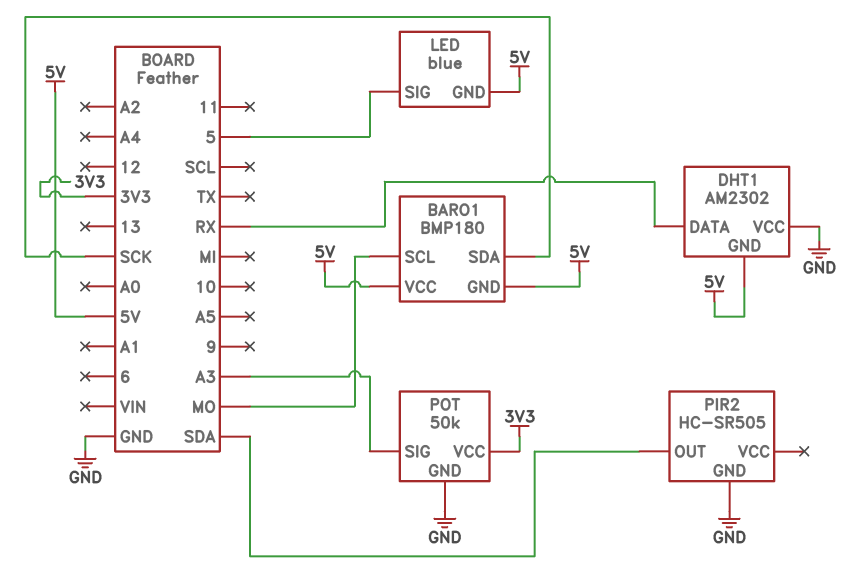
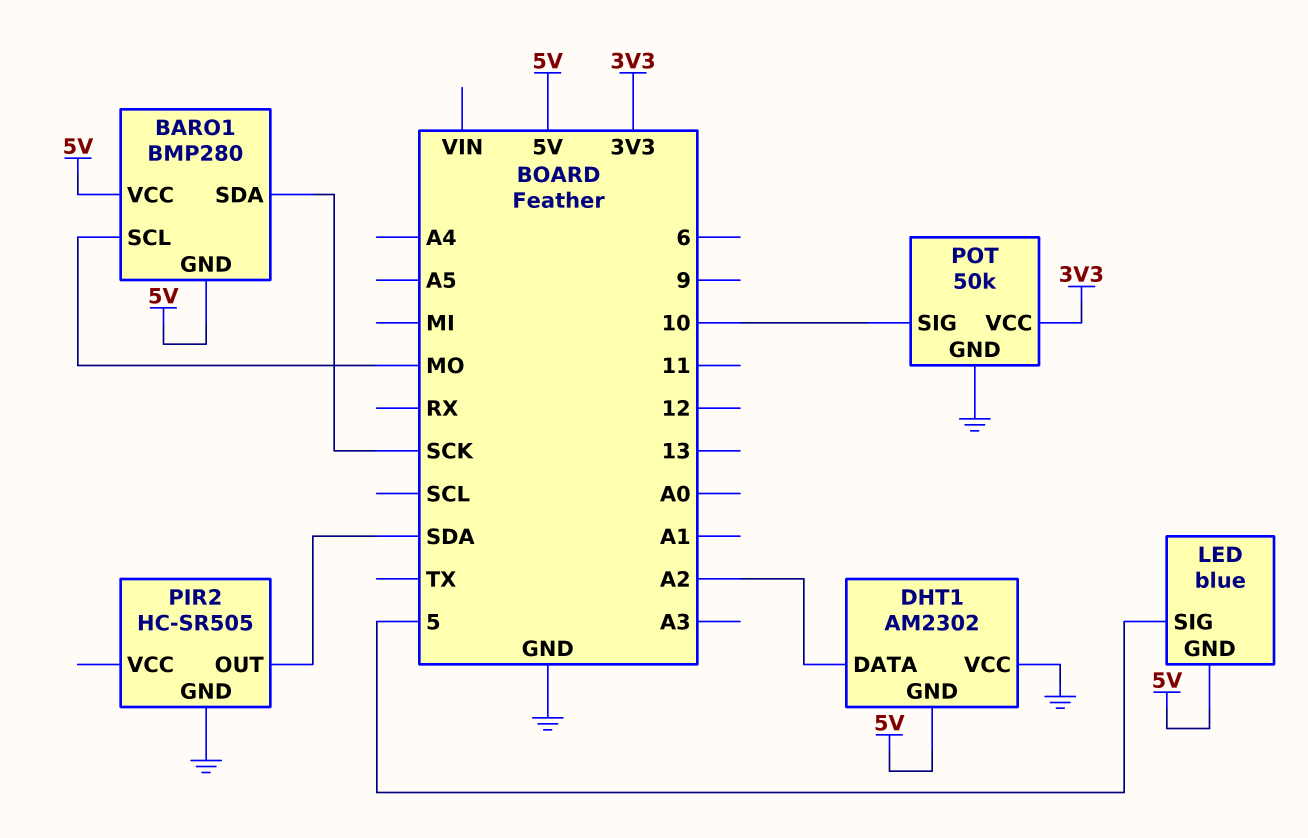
BARO1: BMP180 -> BMP280
DHT1 pin DATA: RX -> A2
POT pin SIG: A3 -> 10

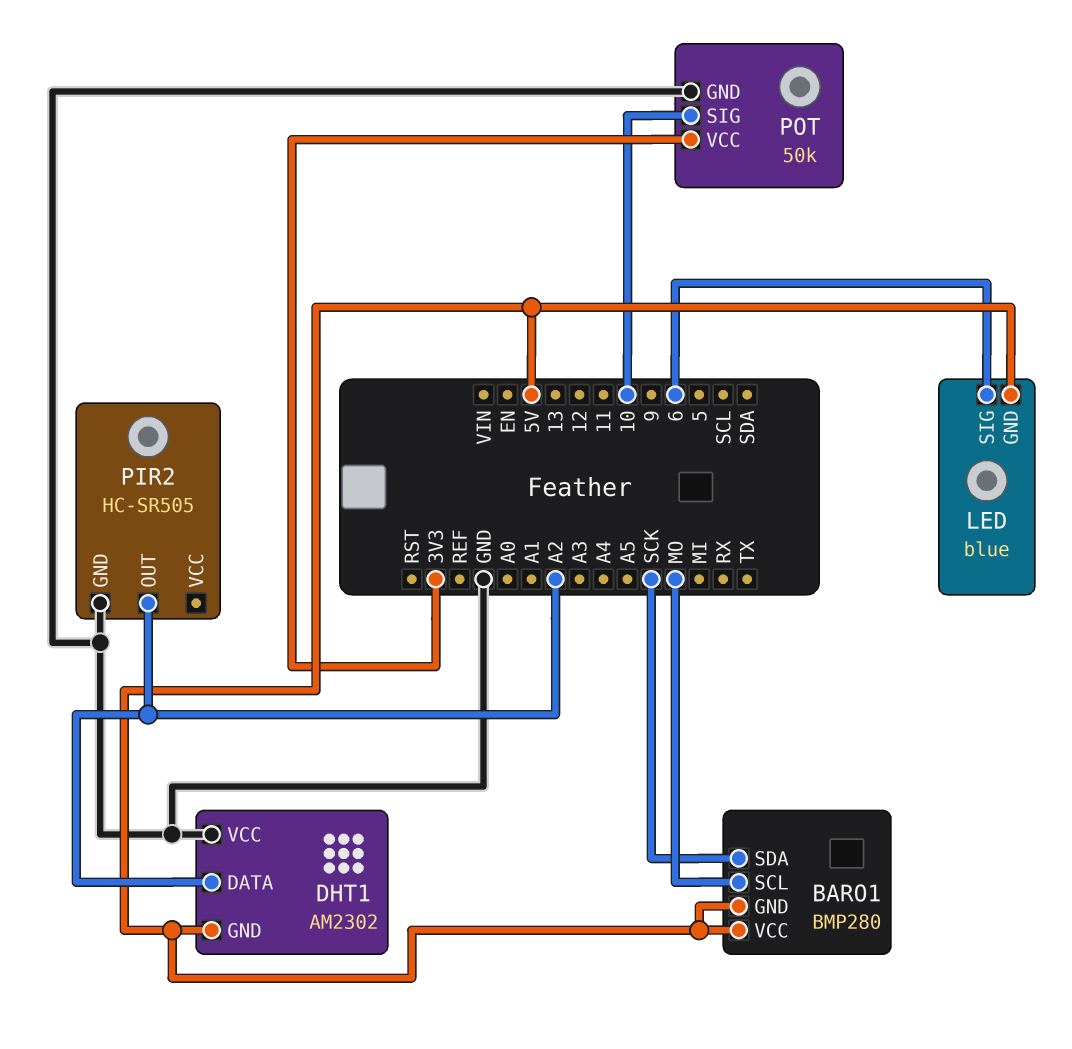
LED pin SIG: 5 -> 6
PIR2 pin OUT: SDA -> A2

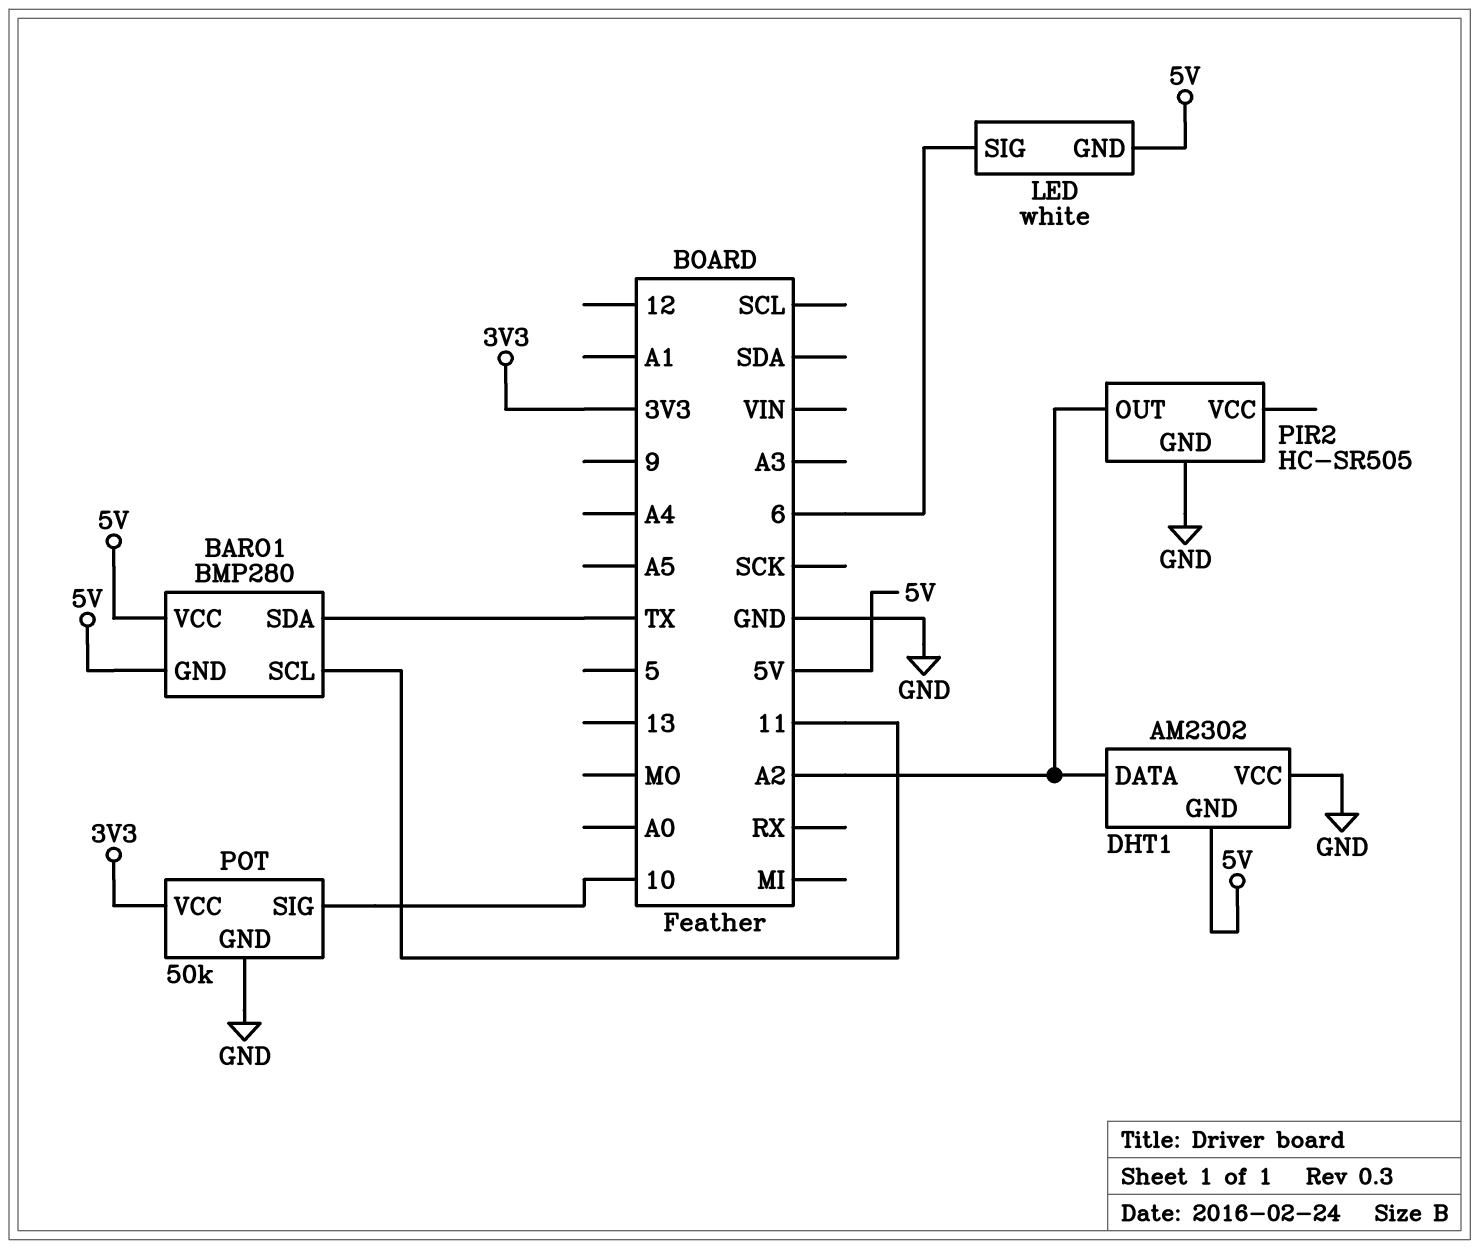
BARO1 pin SCL: MO -> 11
BARO1 pin SDA: SCK -> TX
LED: blue -> white

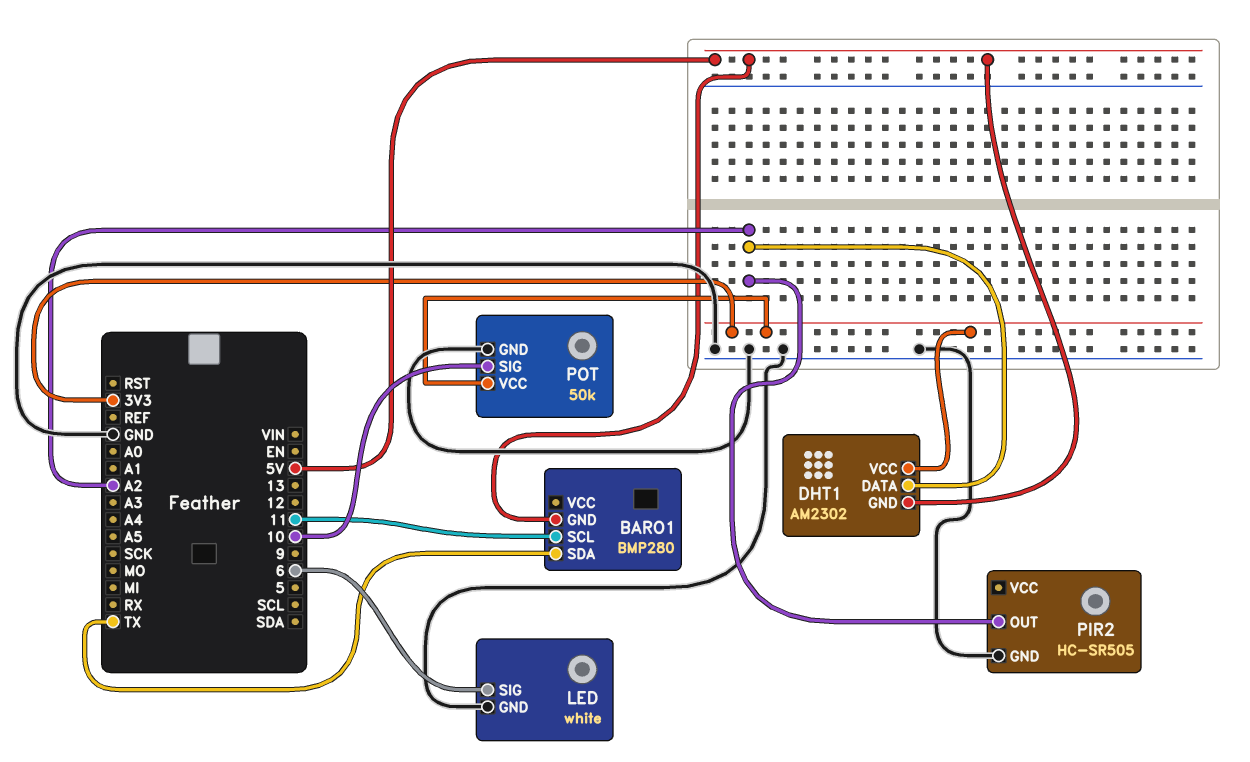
BARO1 pin VCC: 5V -> none
DHT1 pin VCC: GND -> 3V3
LED pin GND: 5V -> GND

